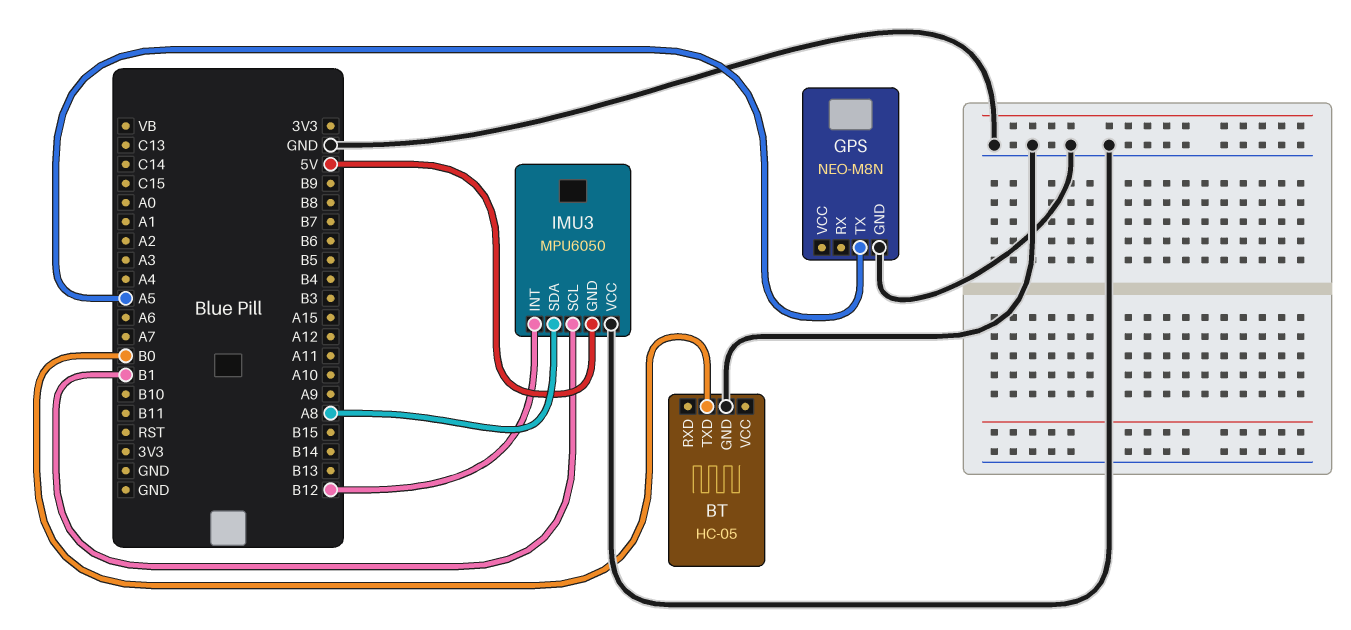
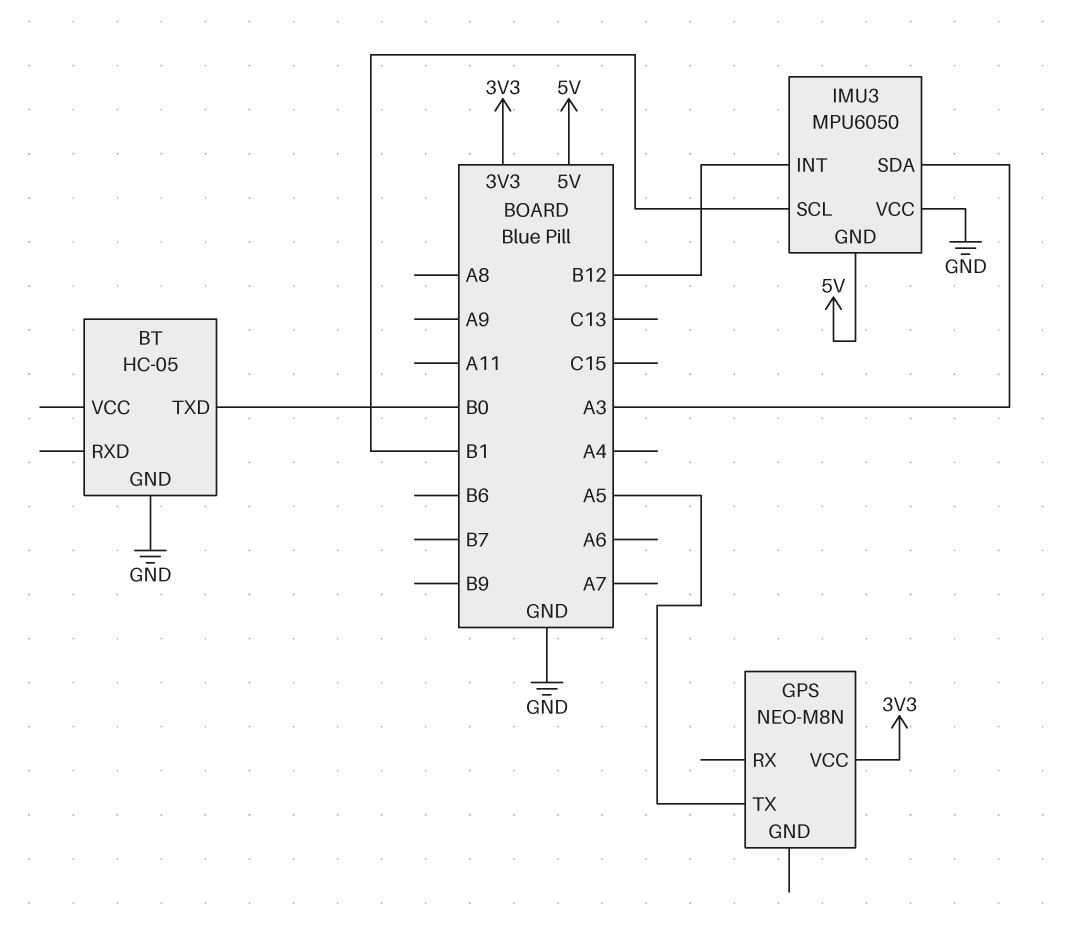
GPS pin GND: GND -> none
GPS pin VCC: none -> 3V3
IMU3 pin SDA: A8 -> A3

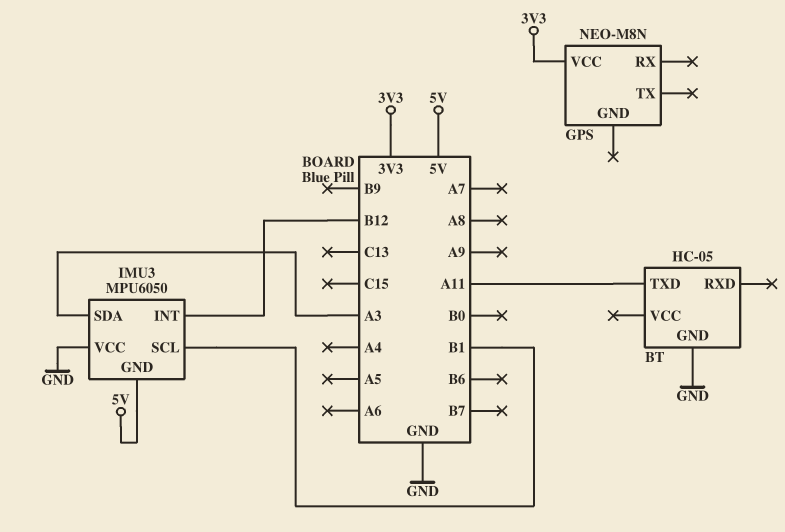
BT pin TXD: B0 -> A11
GPS pin TX: A5 -> none

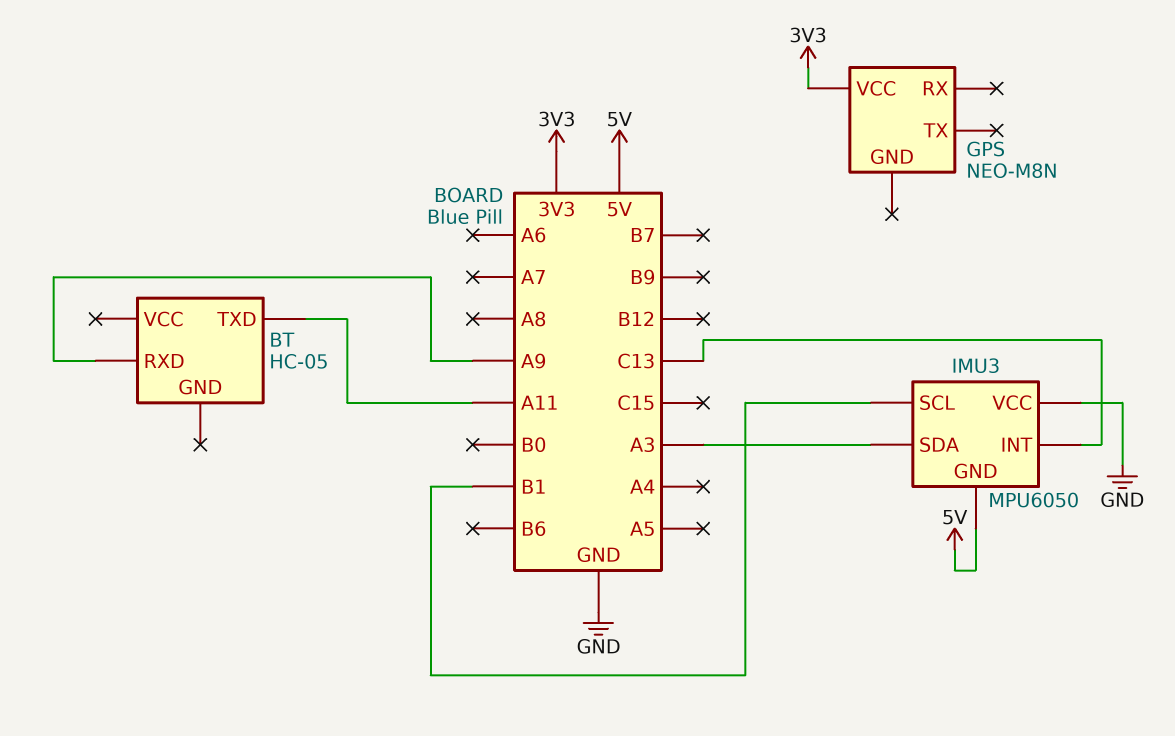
BT pin GND: GND -> none
BT pin RXD: none -> A9
IMU3 pin INT: B12 -> C13

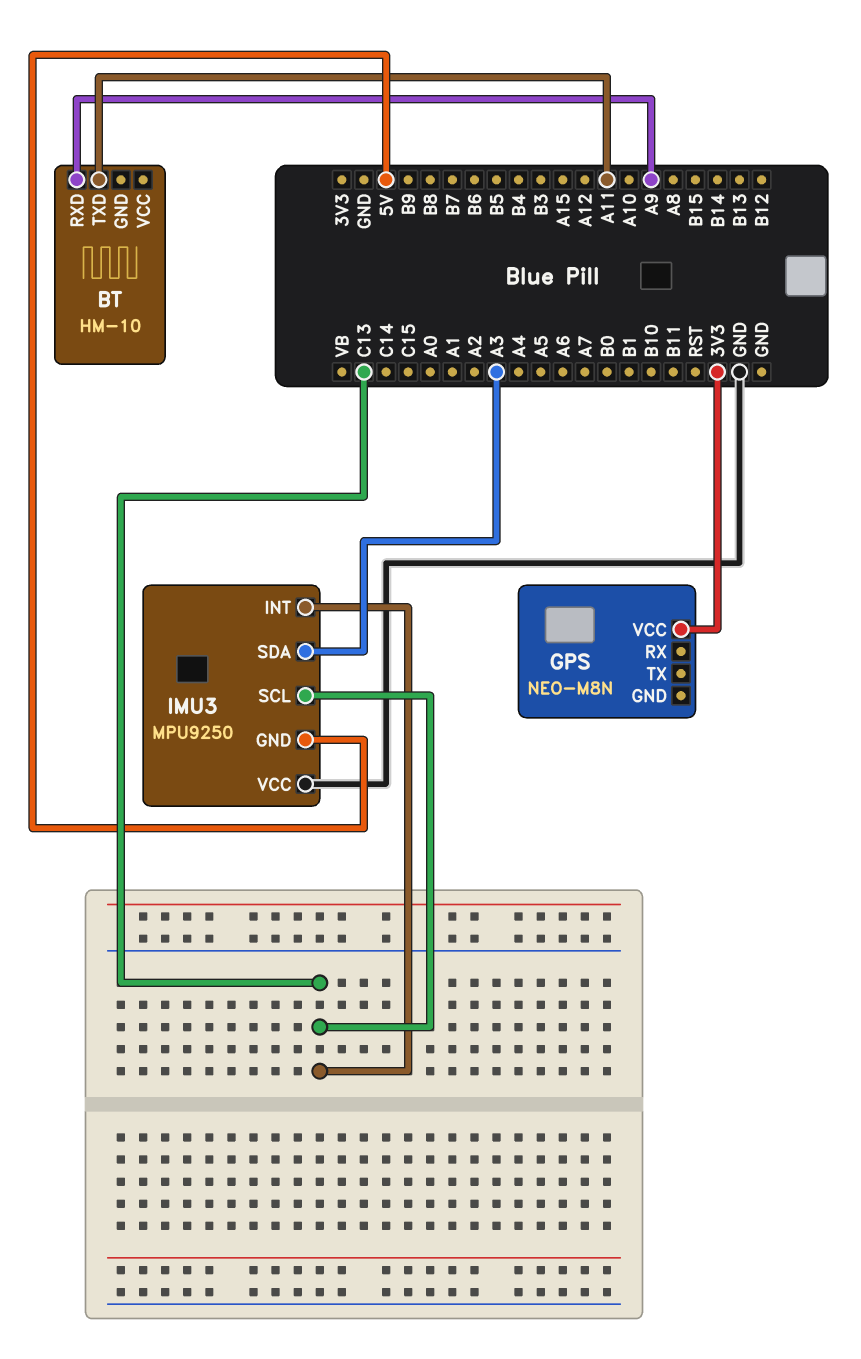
BT: HC-05 -> HM-10
IMU3: MPU6050 -> MPU9250
IMU3 pin SCL: B1 -> C13

